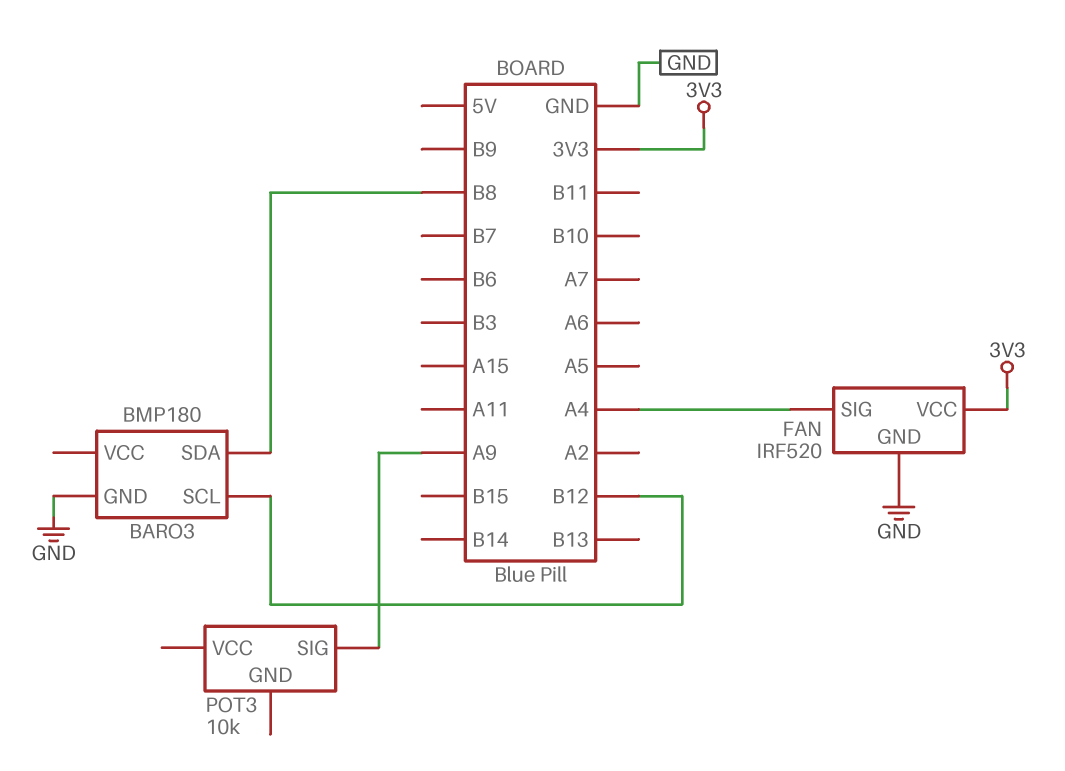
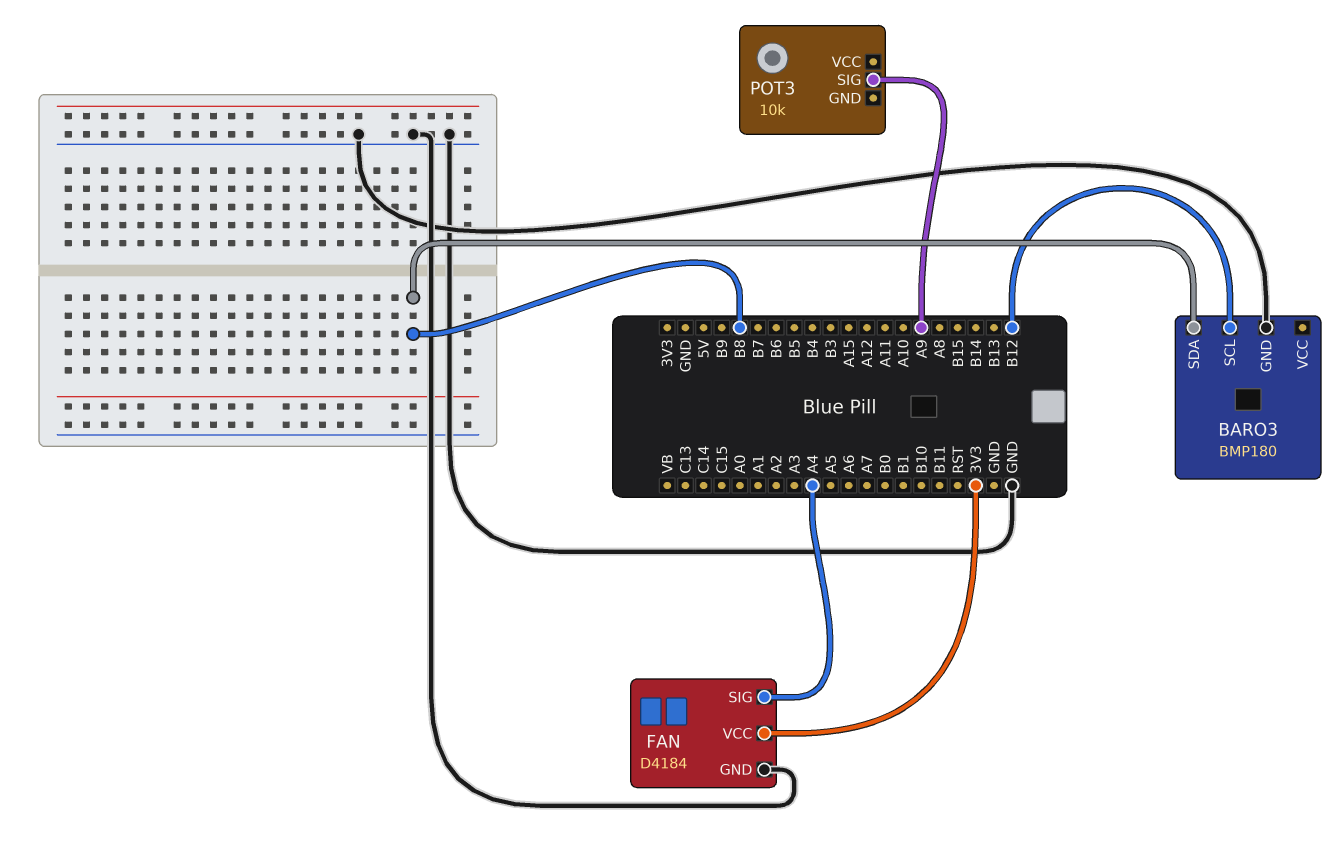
FAN: IRF520 -> D4184

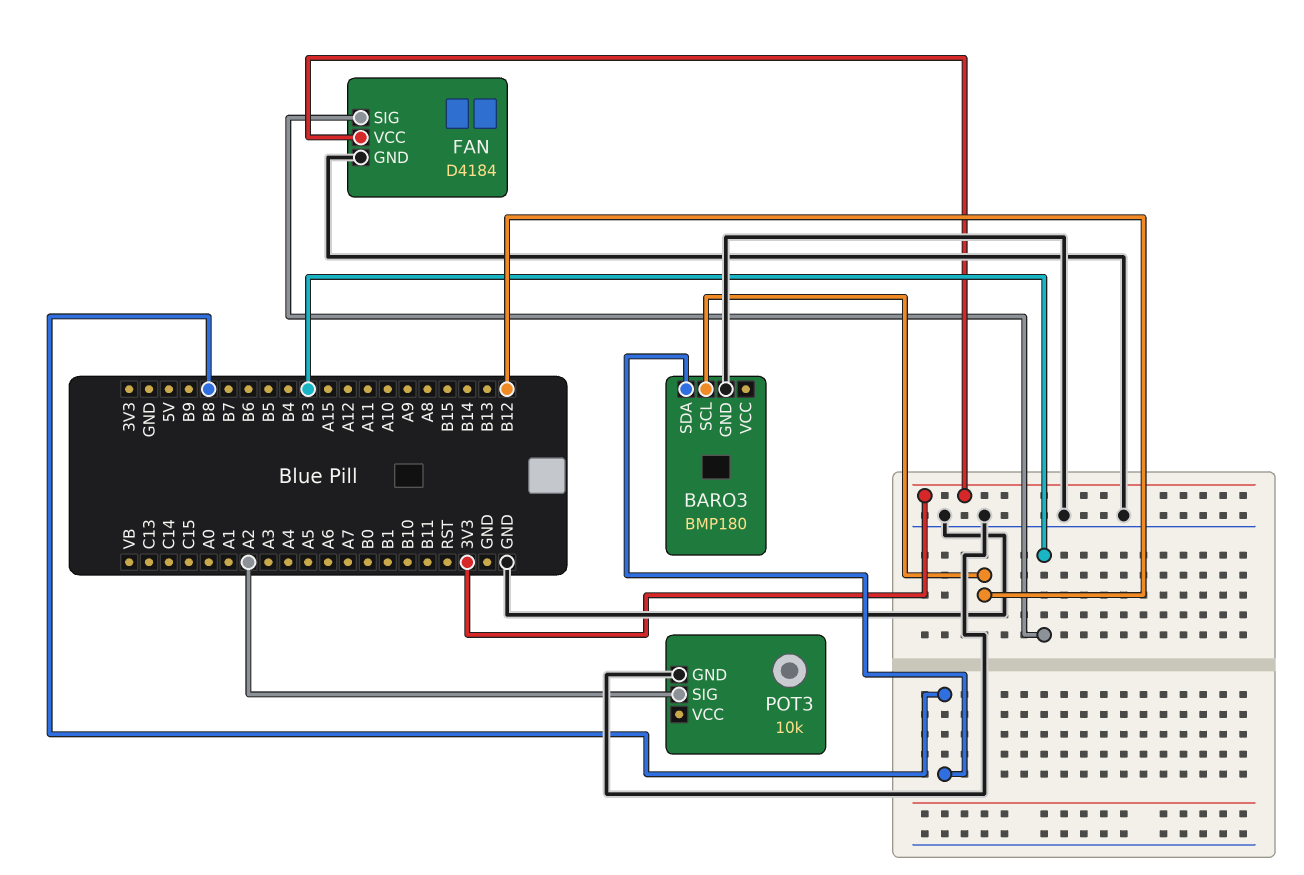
FAN pin SIG: A4 -> B3
POT3 pin GND: none -> GND
POT3 pin SIG: A9 -> A2

